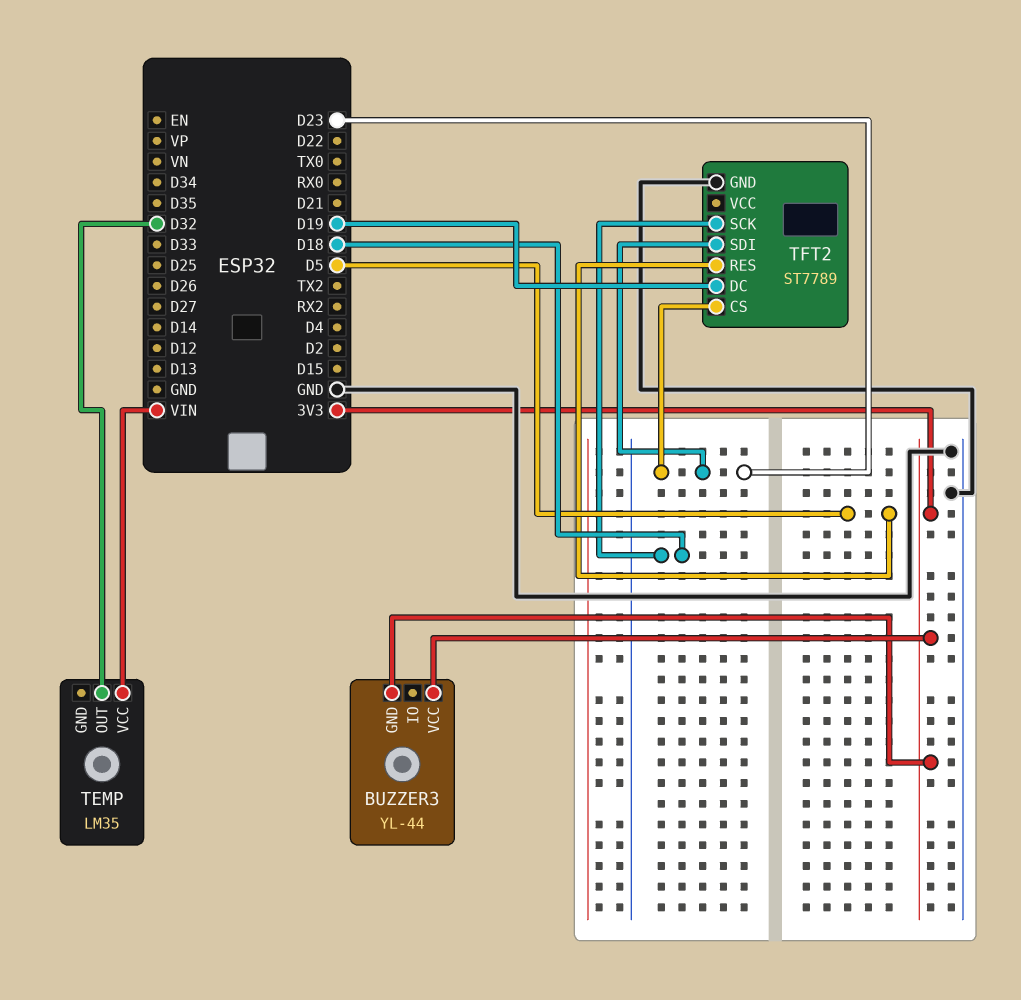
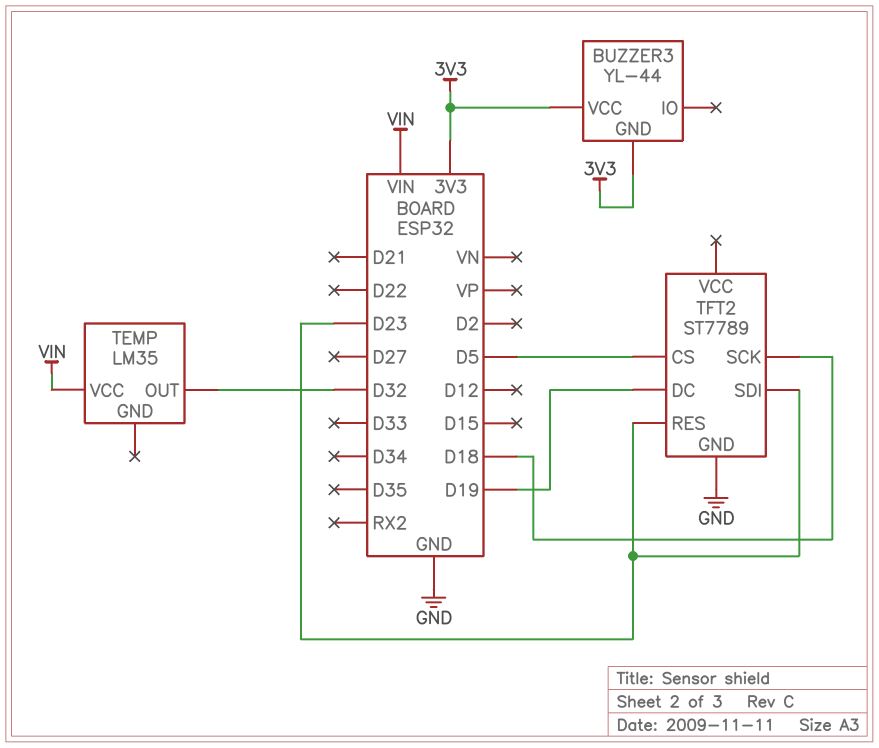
TFT2 pin CS: D23 -> D5
TFT2 pin RES: D5 -> D23

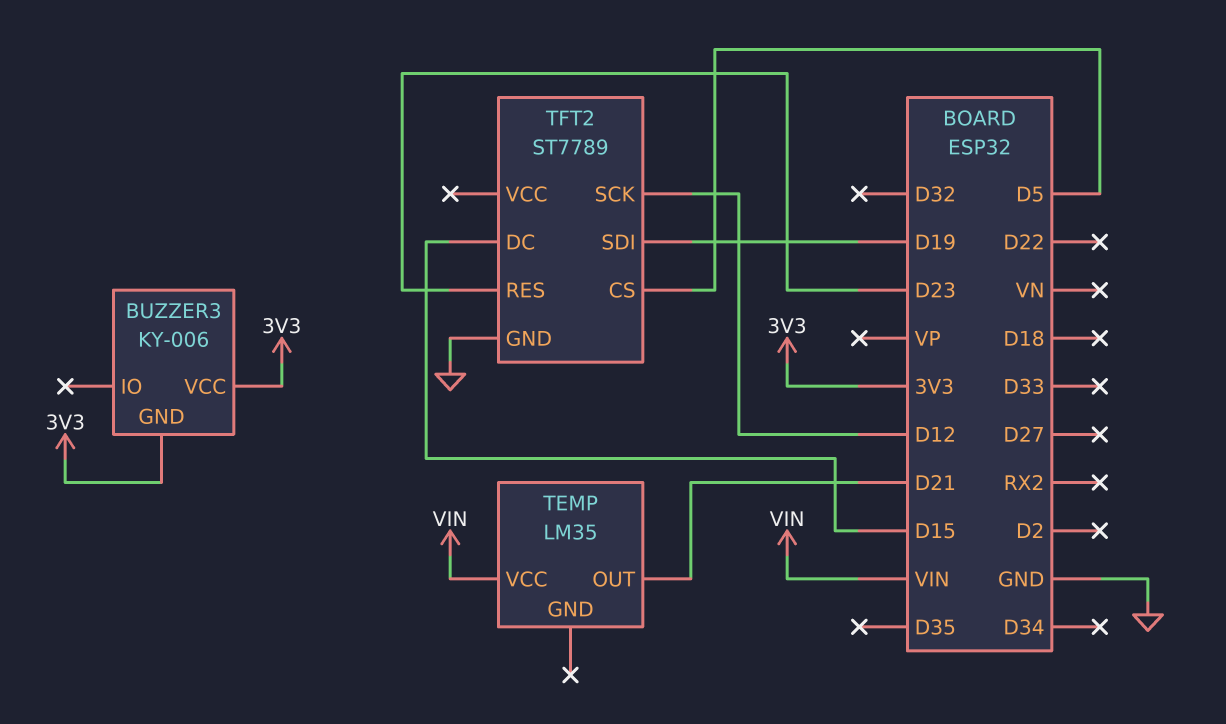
BUZZER3: YL-44 -> KY-006
TEMP pin OUT: D32 -> D21
TFT2 pin DC: D19 -> D15
TFT2 pin SCK: D18 -> D12
TFT2 pin SDI: D23 -> D19

